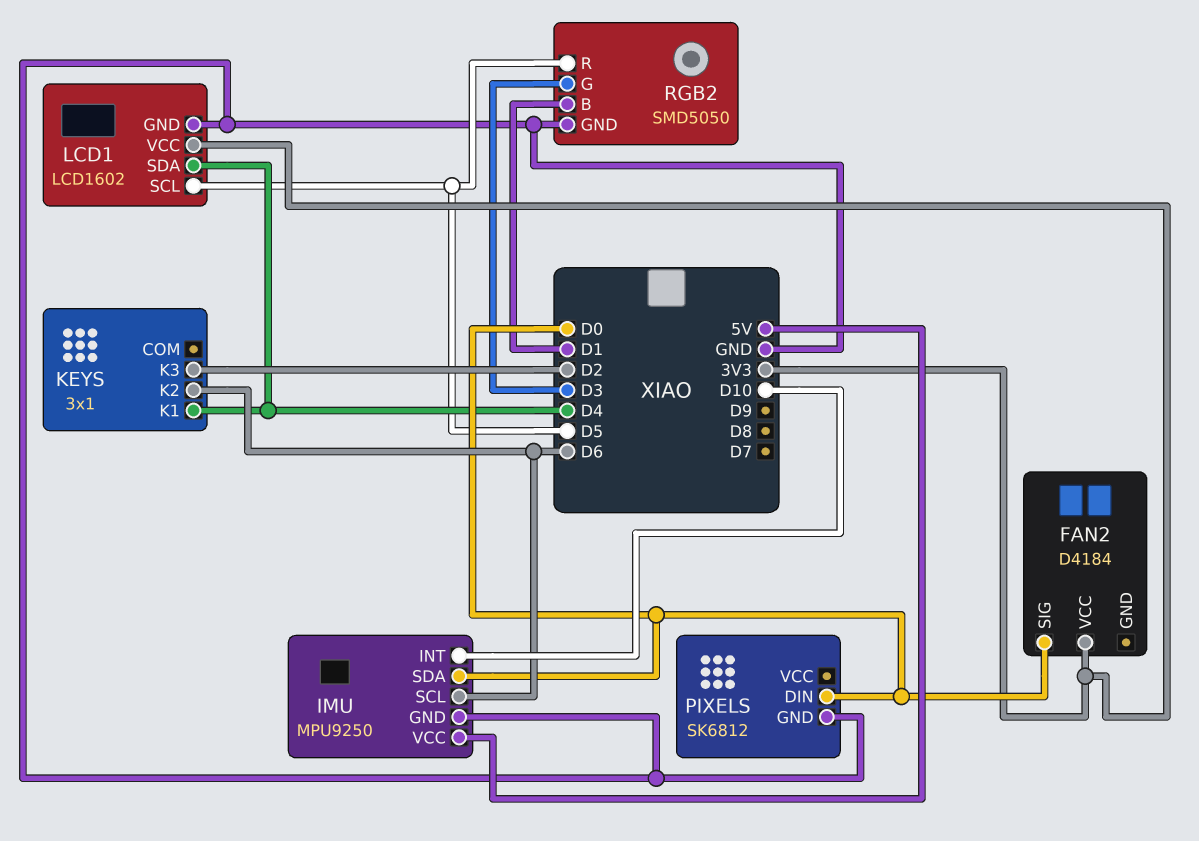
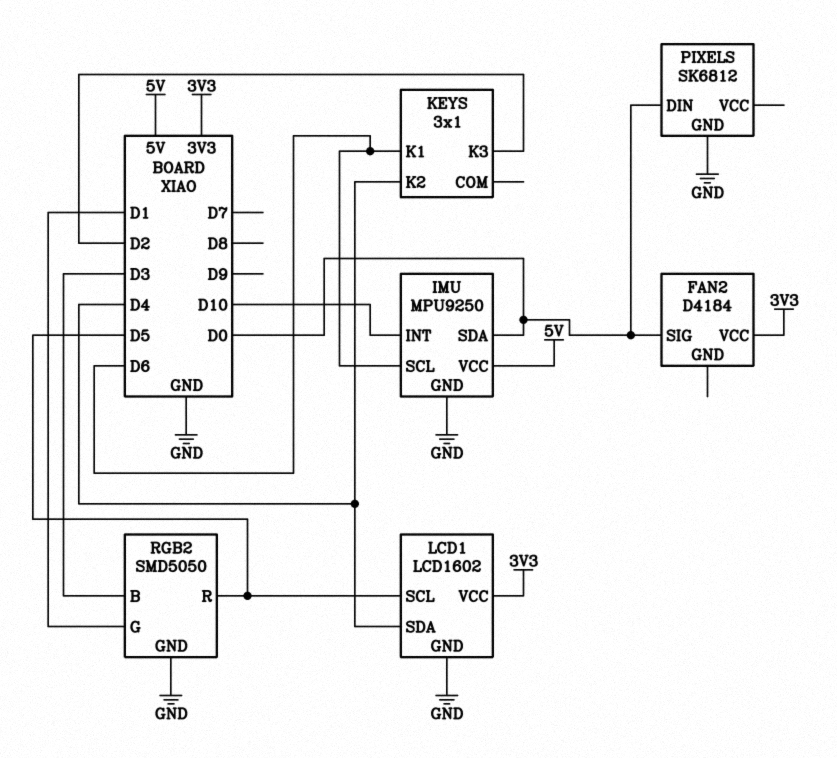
KEYS pin K1: D4 -> D6
KEYS pin K2: D6 -> D4
RGB2 pin B: D1 -> D3
RGB2 pin G: D3 -> D1

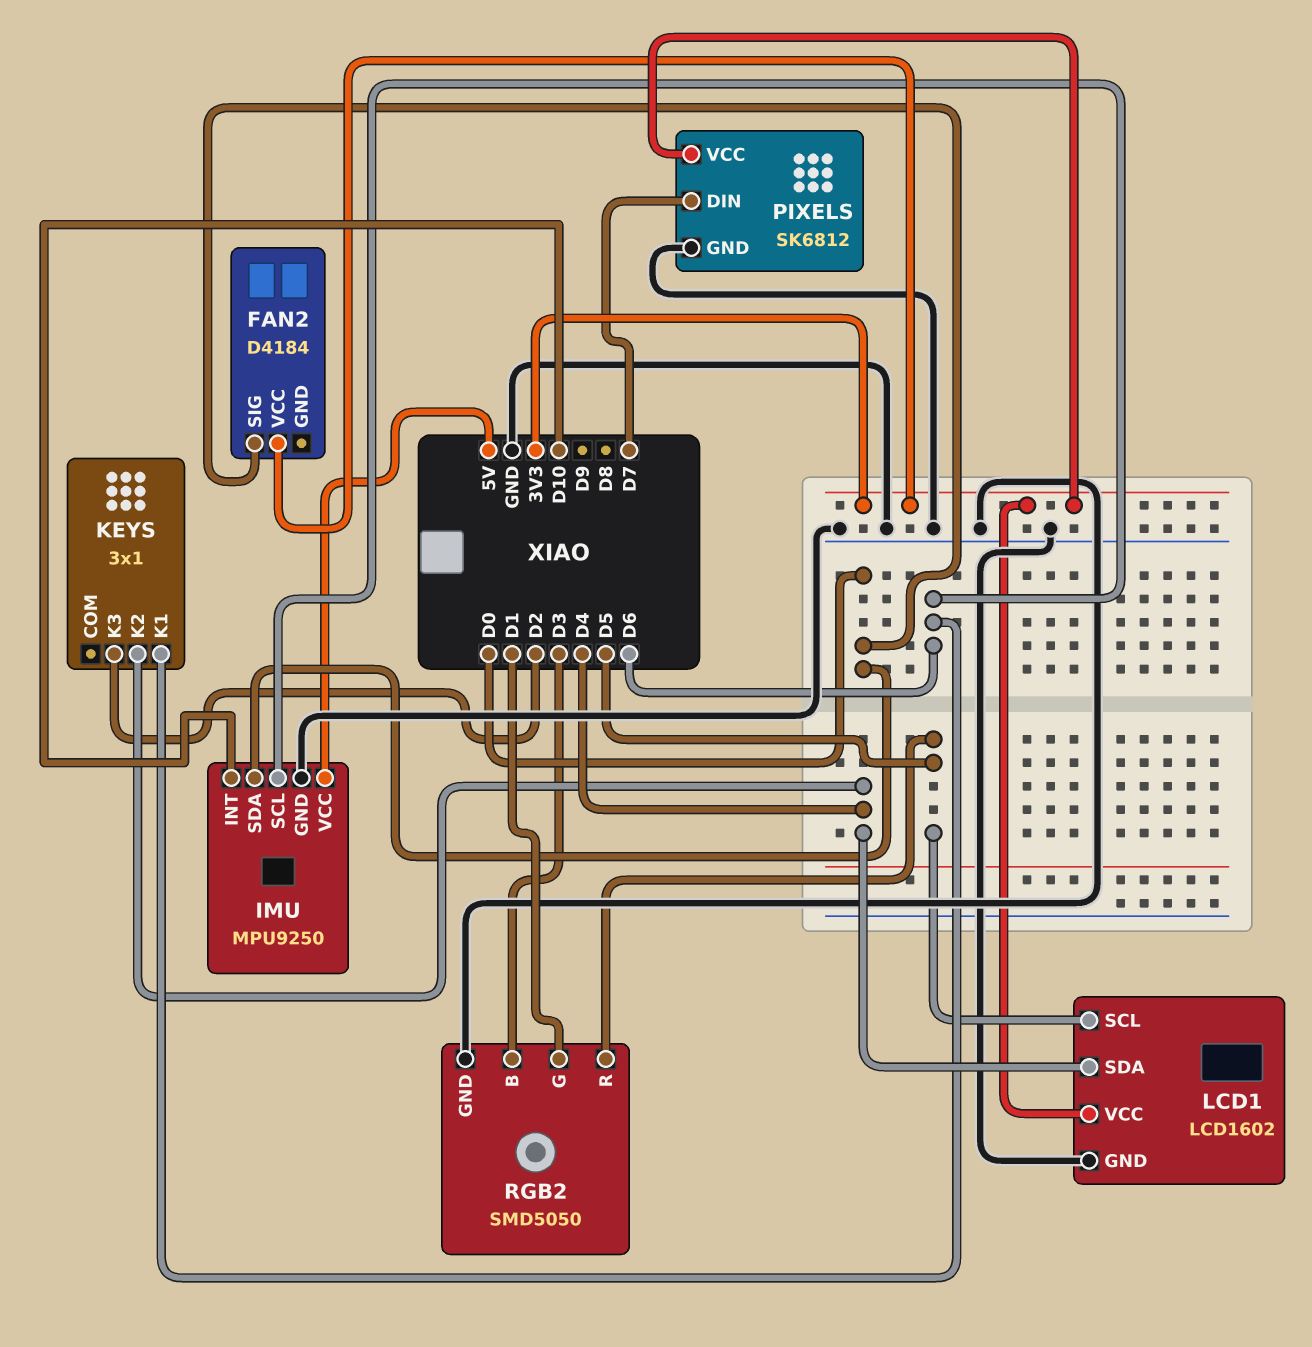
PIXELS pin DIN: D0 -> D7
PIXELS pin VCC: none -> 3V3

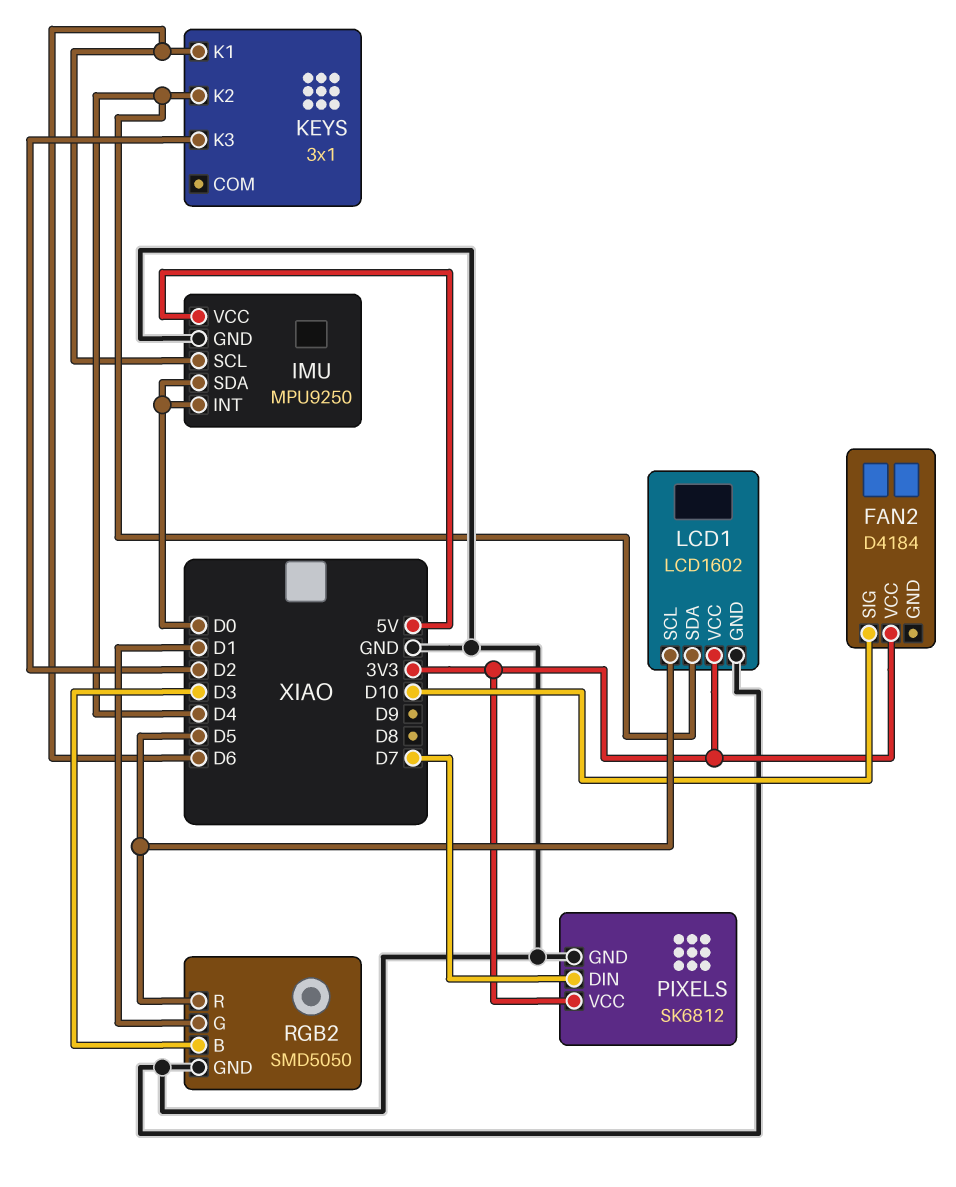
FAN2 pin SIG: D0 -> D10
IMU pin INT: D10 -> D0

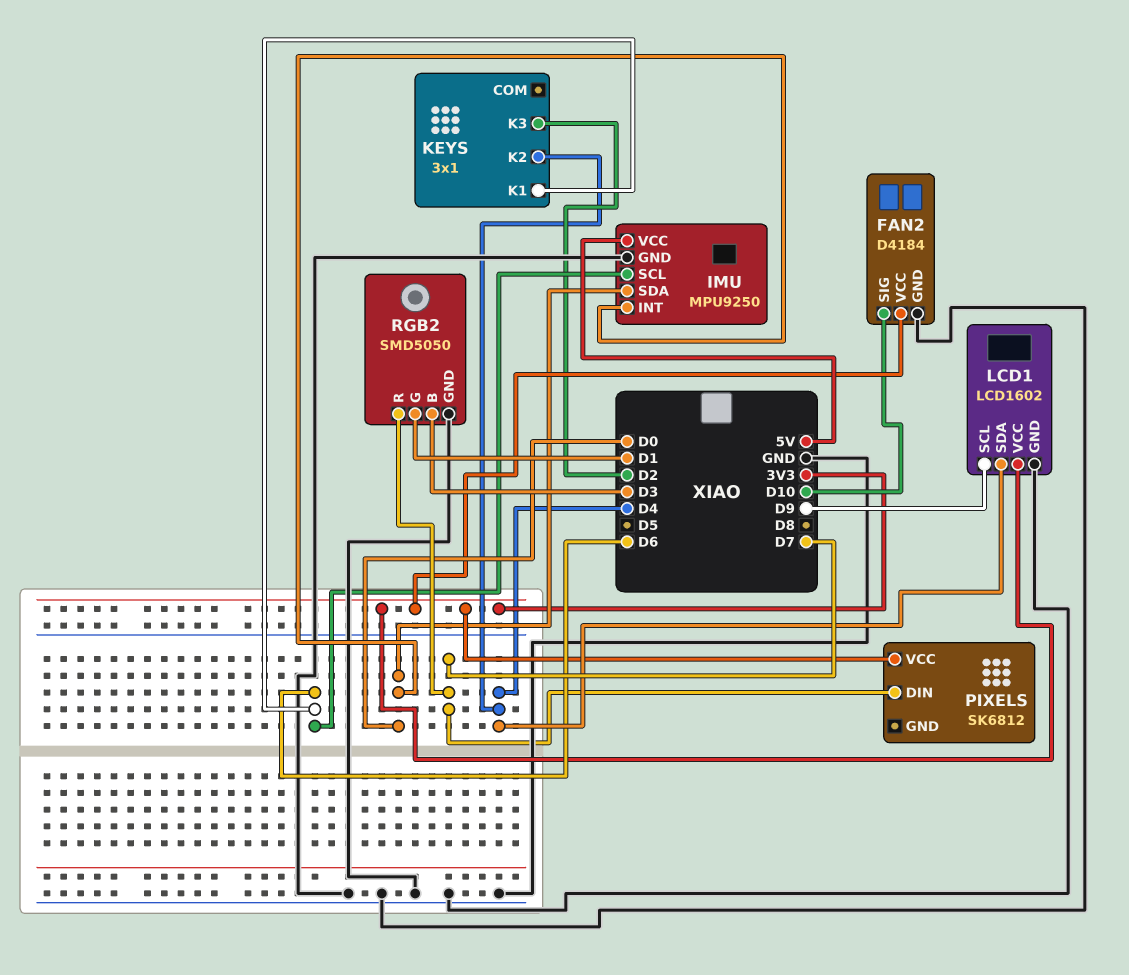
FAN2 pin GND: none -> GND
LCD1 pin SCL: D5 -> D9
PIXELS pin GND: GND -> none
RGB2 pin R: D5 -> D7

